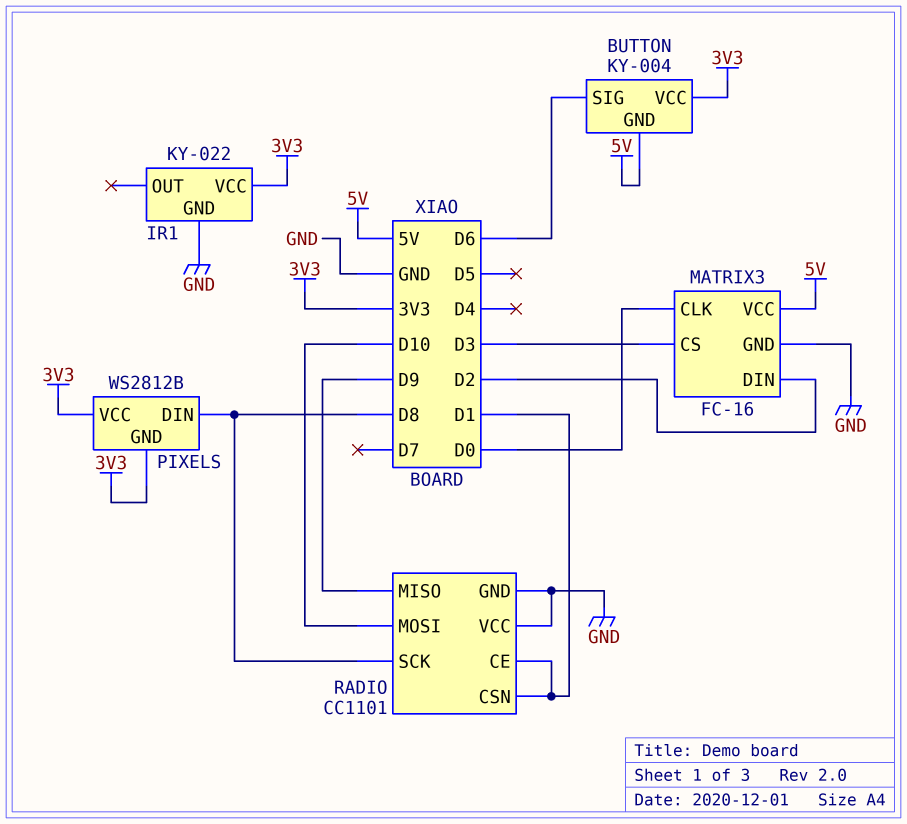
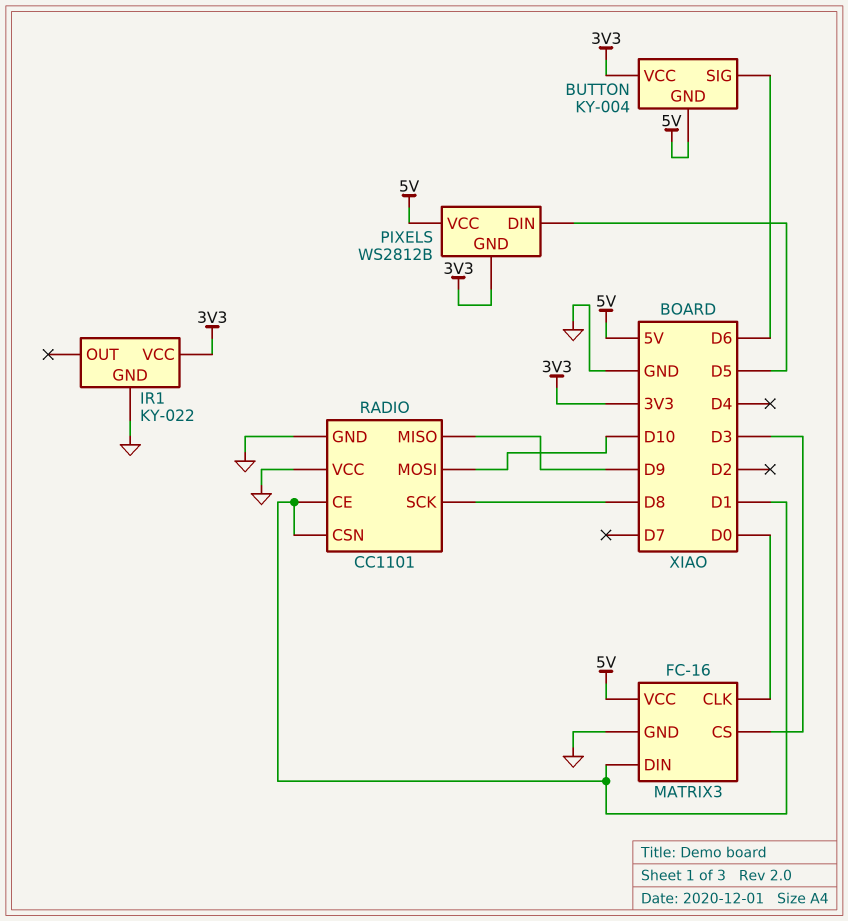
MATRIX3 pin DIN: D2 -> D1
PIXELS pin DIN: D8 -> D5
PIXELS pin VCC: 3V3 -> 5V

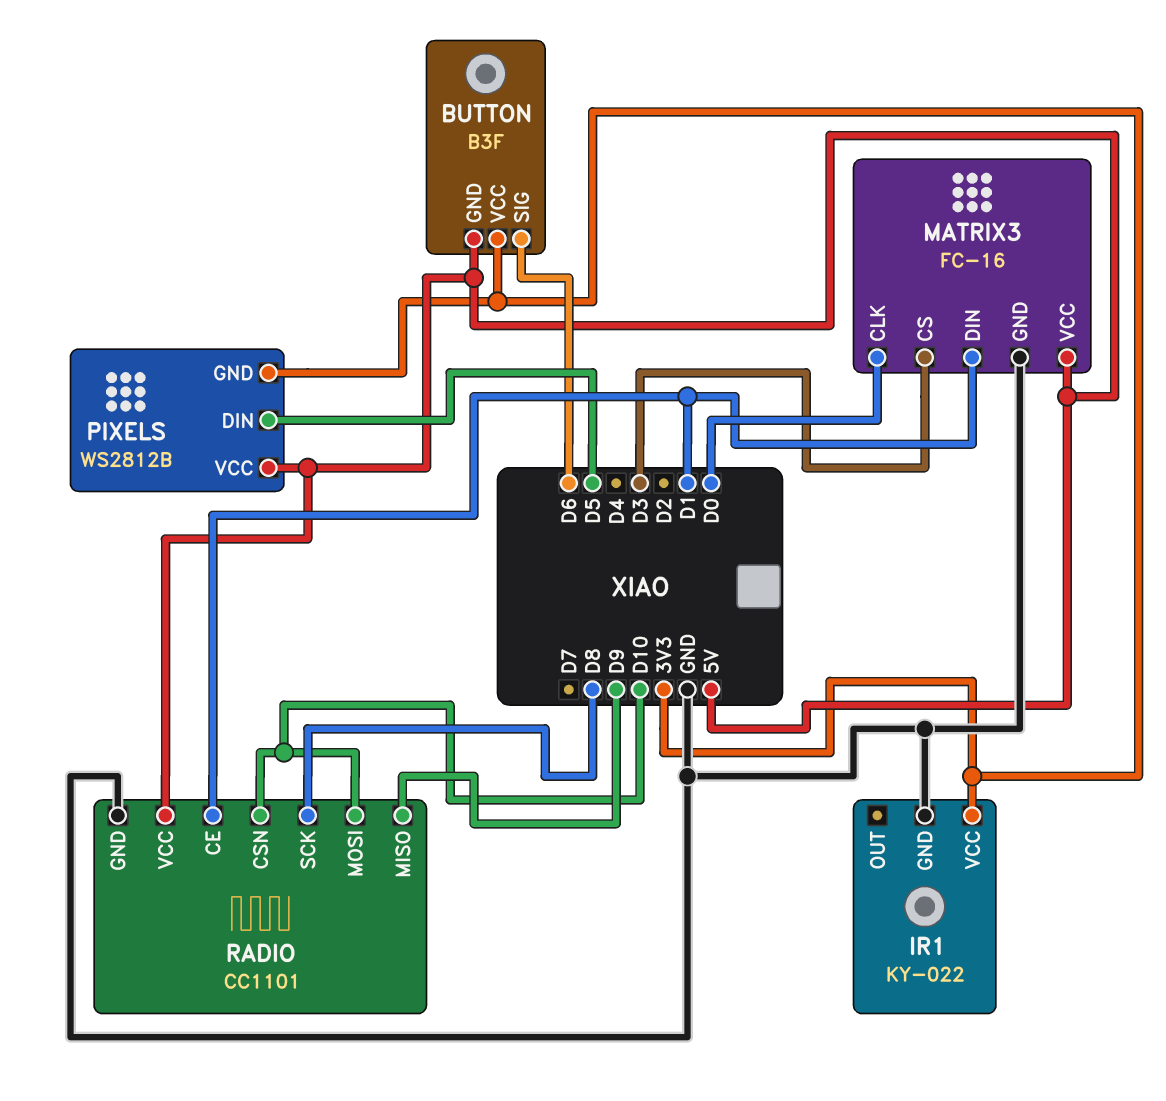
BUTTON: KY-004 -> B3F
RADIO pin CSN: D1 -> D10
RADIO pin VCC: GND -> 5V

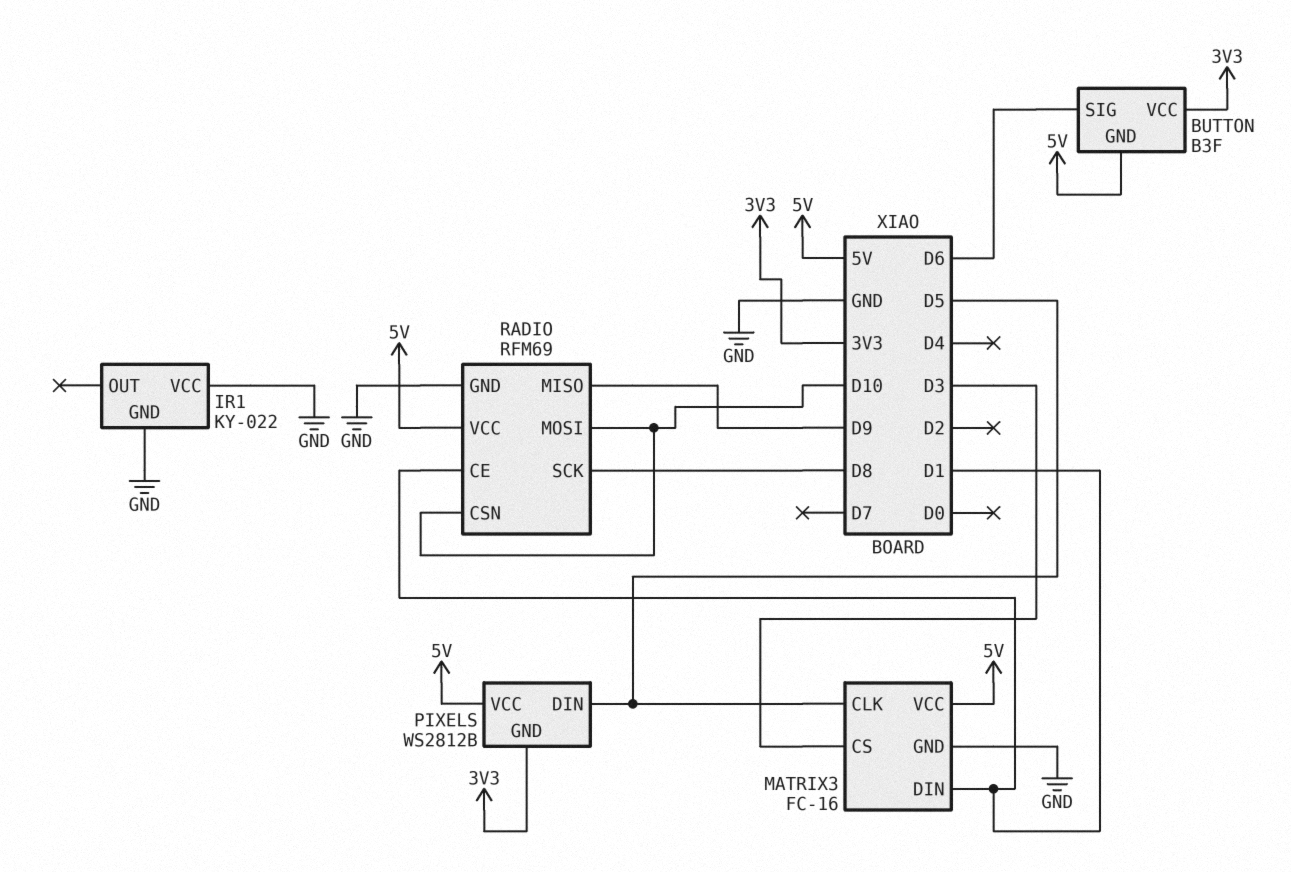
IR1 pin VCC: 3V3 -> GND
MATRIX3 pin CLK: D0 -> D5
RADIO: CC1101 -> RFM69

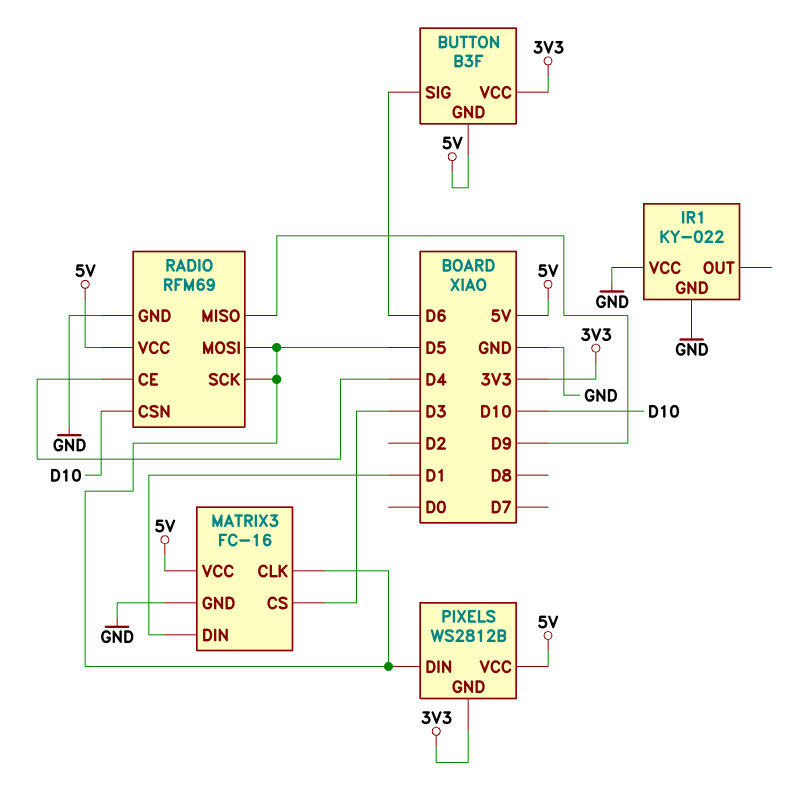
RADIO pin CE: D1 -> D4
RADIO pin MOSI: D10 -> D5
RADIO pin SCK: D8 -> D5

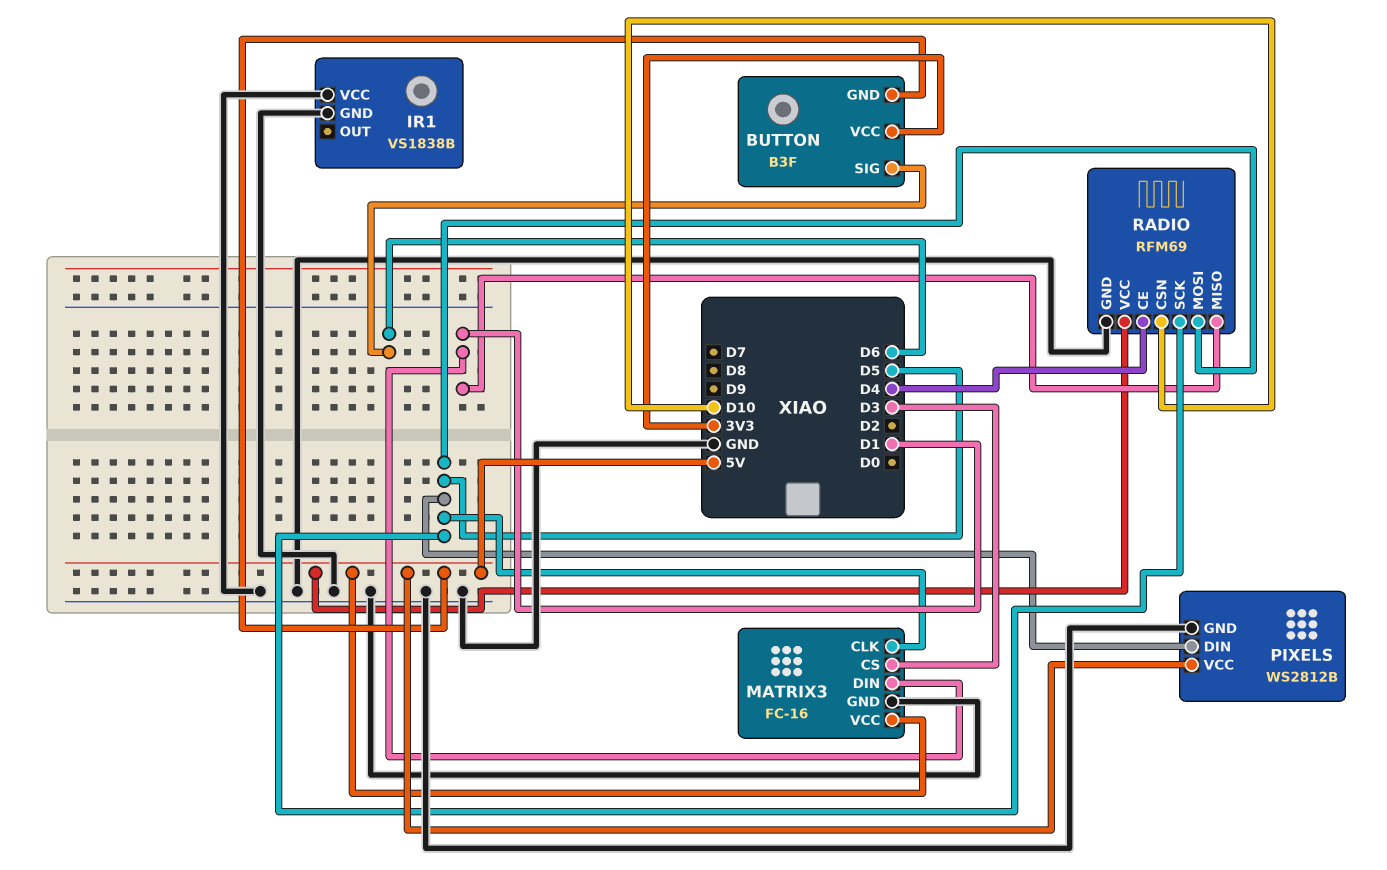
IR1: KY-022 -> VS1838B
PIXELS pin GND: 3V3 -> GND
RADIO pin MISO: D9 -> D1

